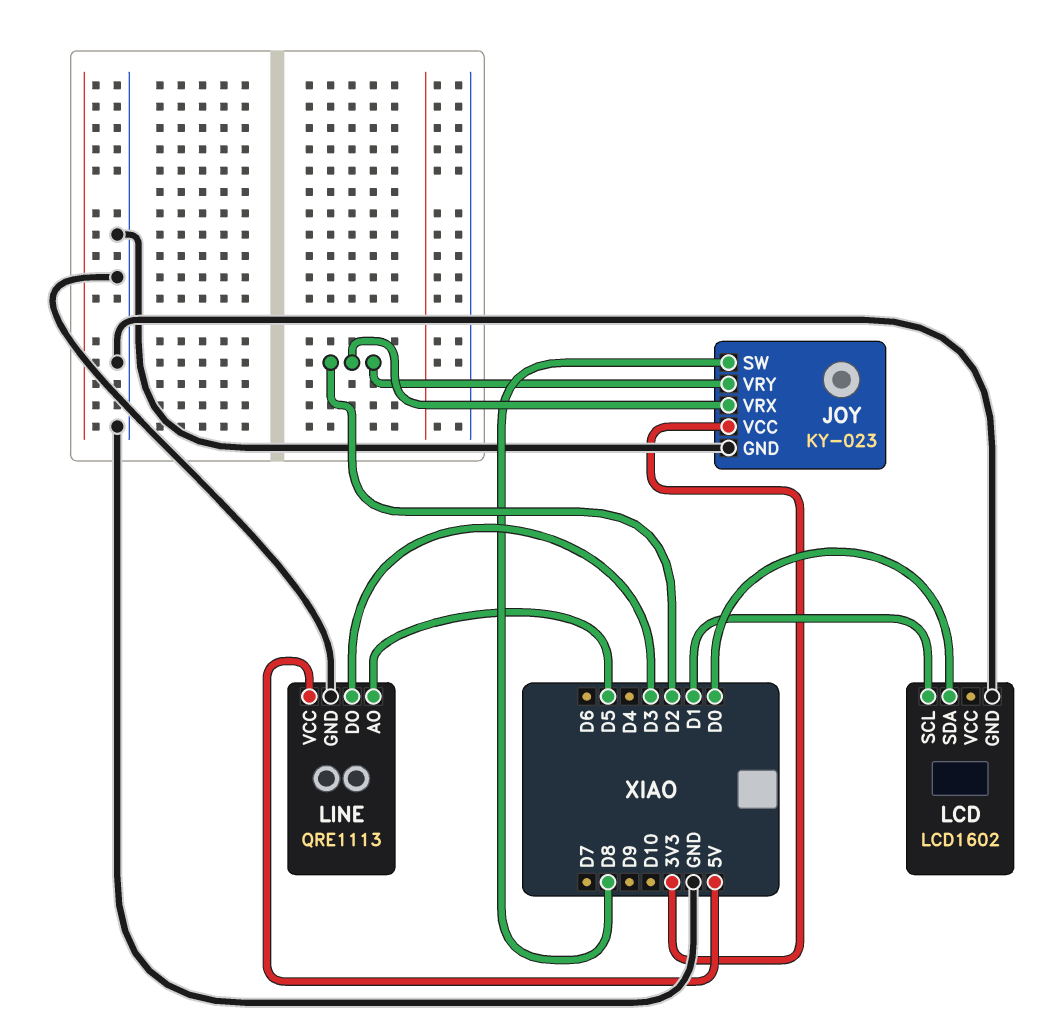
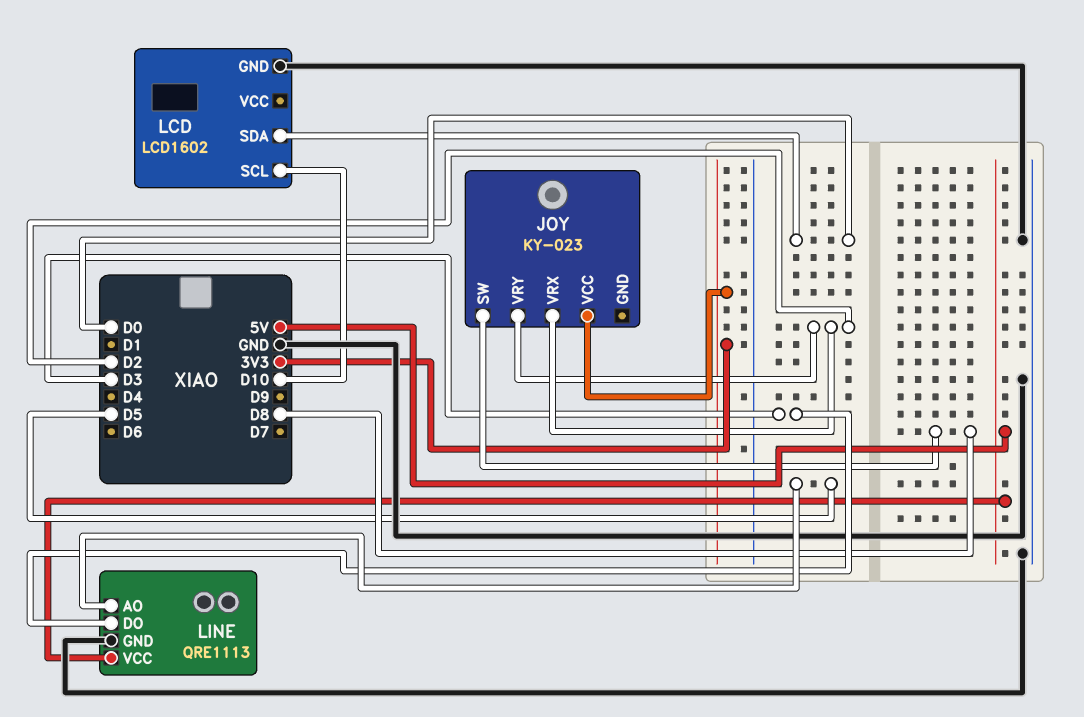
JOY pin GND: GND -> none
LCD pin SCL: D1 -> D10

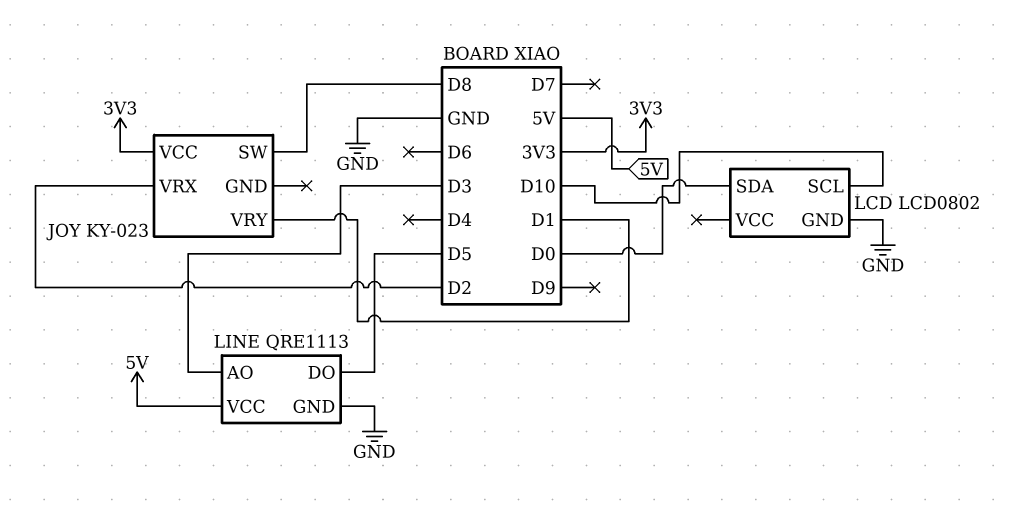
JOY pin VRY: D2 -> D1
LCD: LCD1602 -> LCD0802
LINE pin AO: D5 -> D3
LINE pin DO: D3 -> D5

